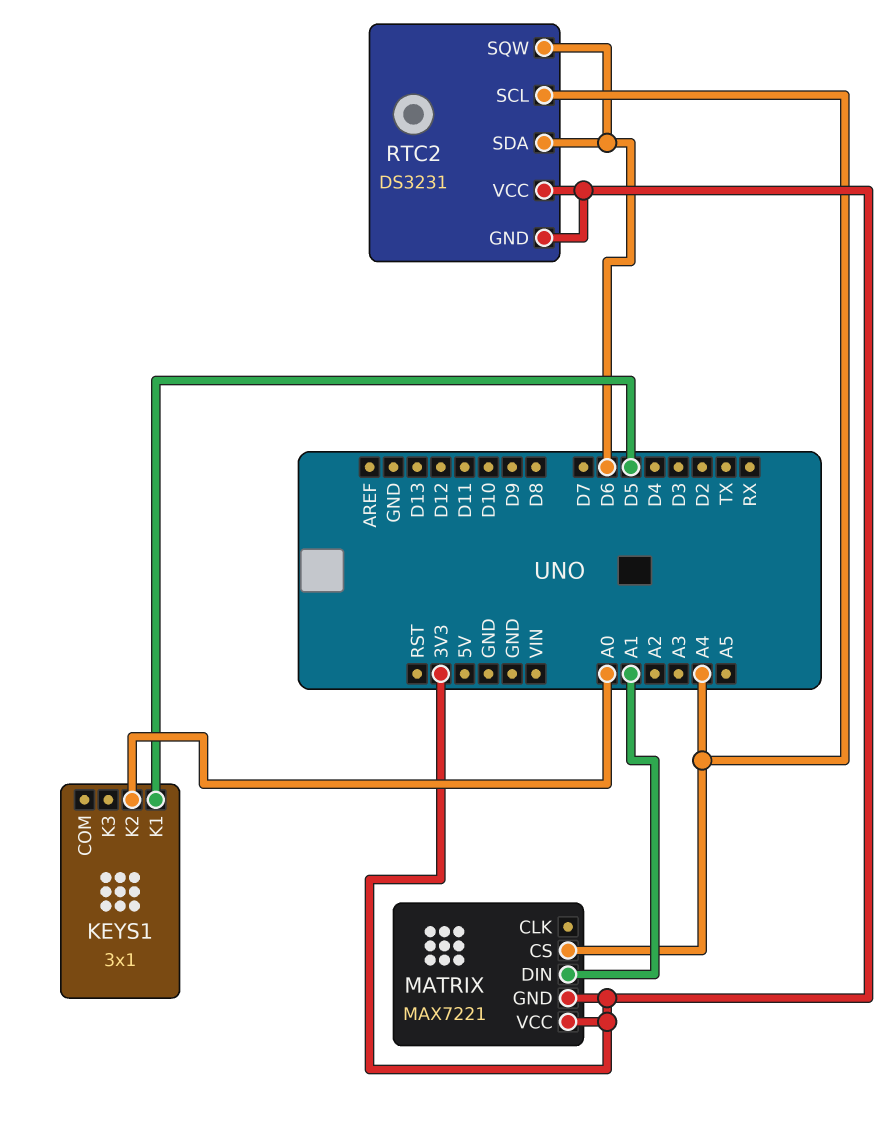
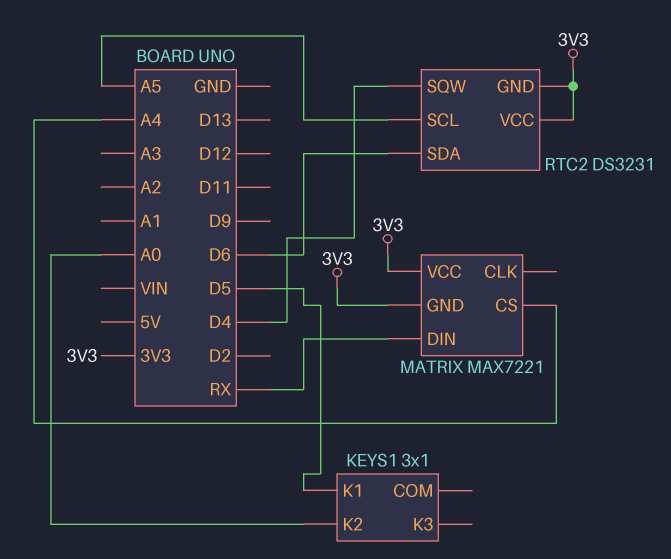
MATRIX pin DIN: A1 -> RX
RTC2 pin SCL: A4 -> A5
RTC2 pin SQW: D6 -> D4

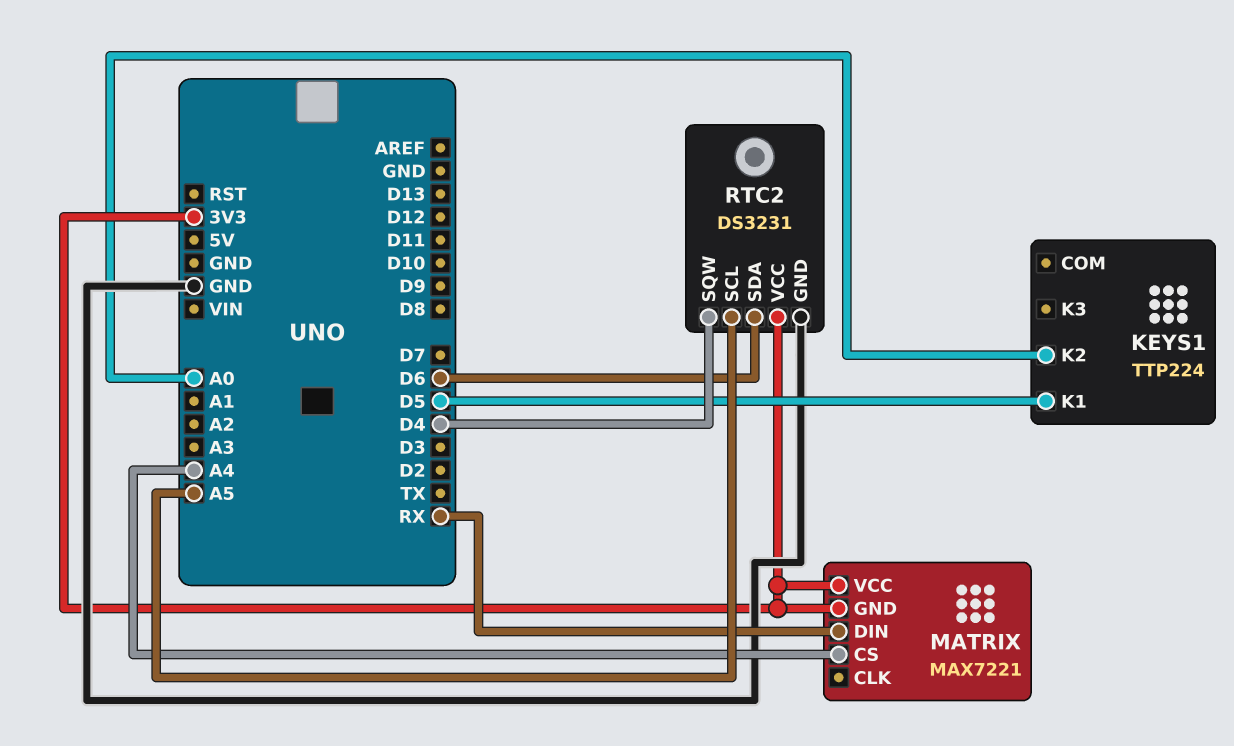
KEYS1: 3x1 -> TTP224
RTC2 pin GND: 3V3 -> GND

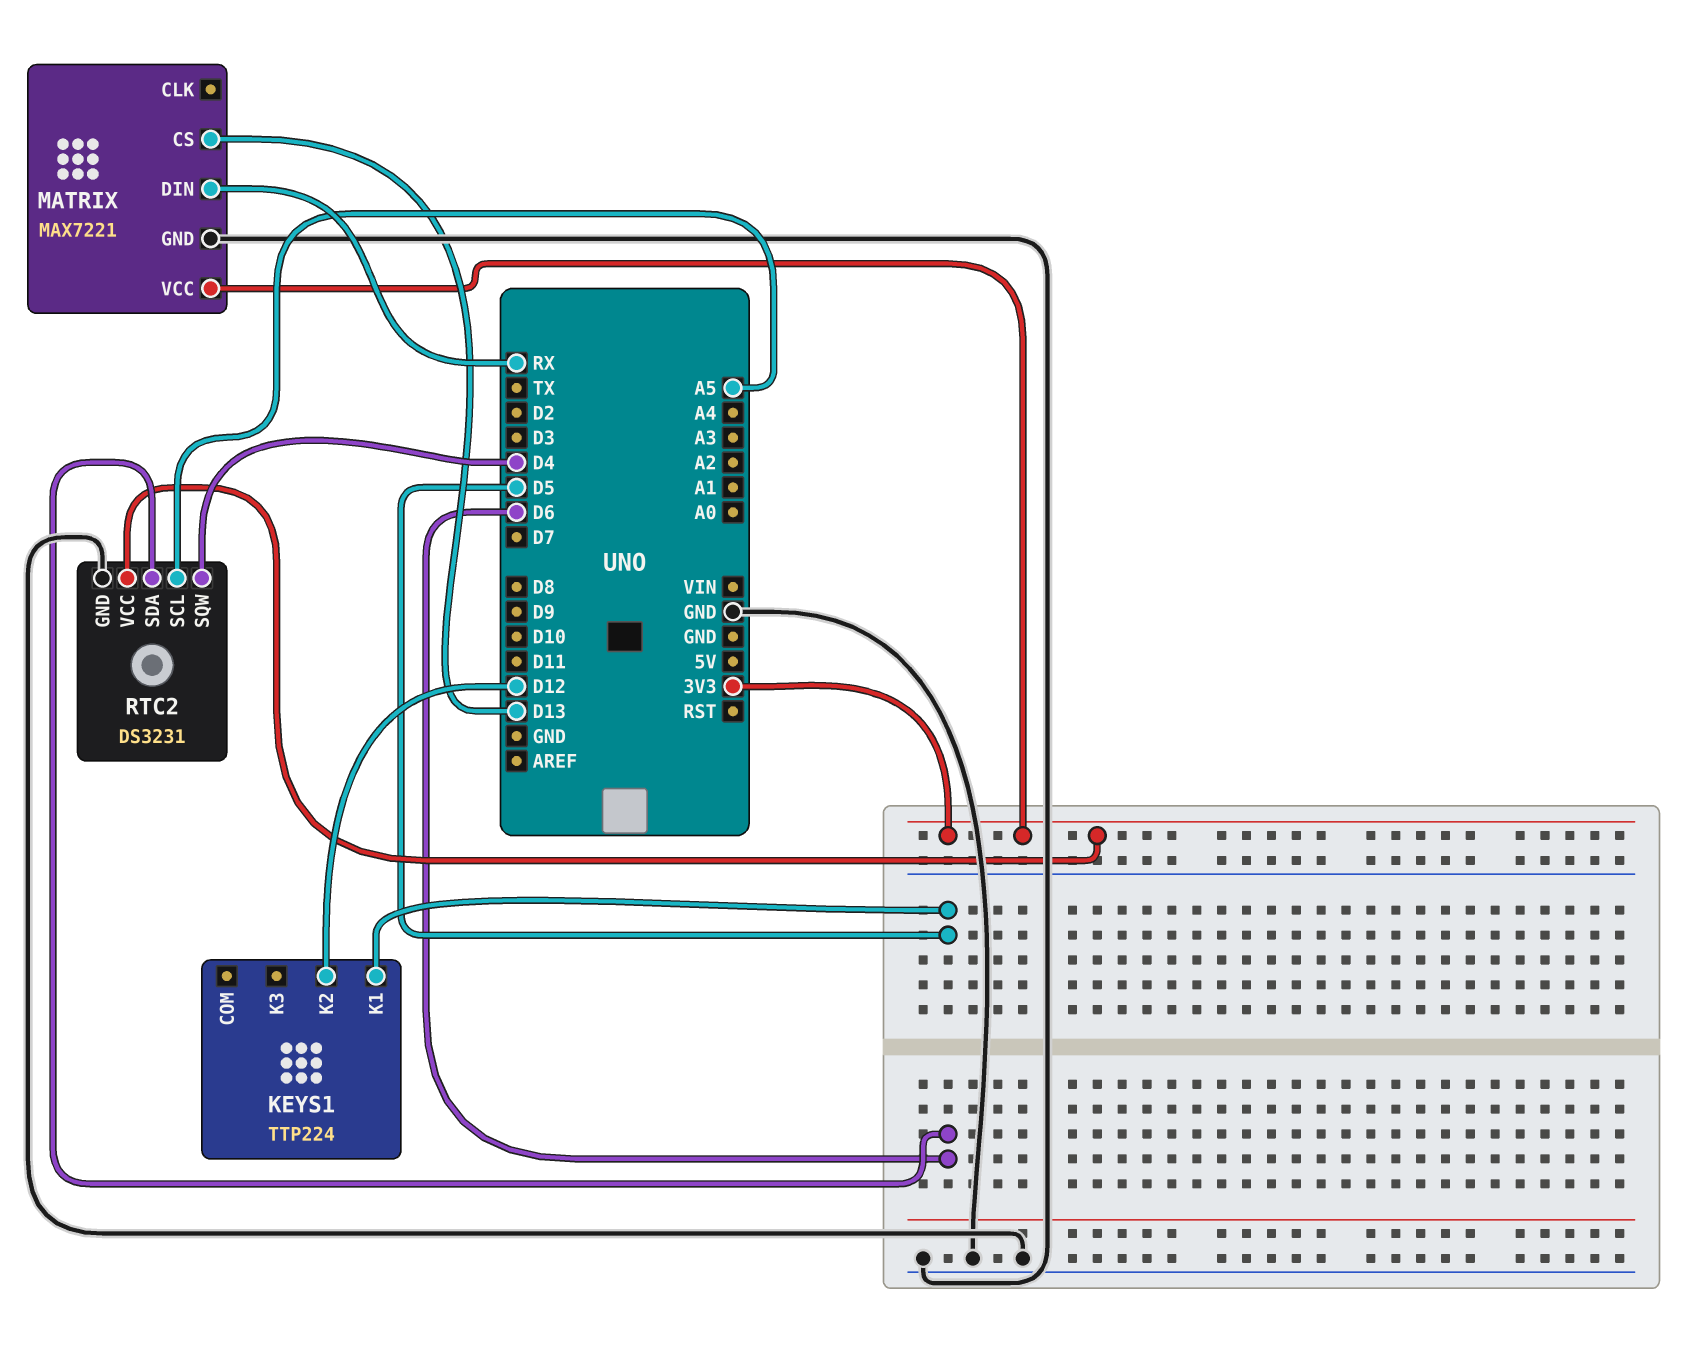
KEYS1 pin K2: A0 -> D12
MATRIX pin CS: A4 -> D13
MATRIX pin GND: 3V3 -> GND

